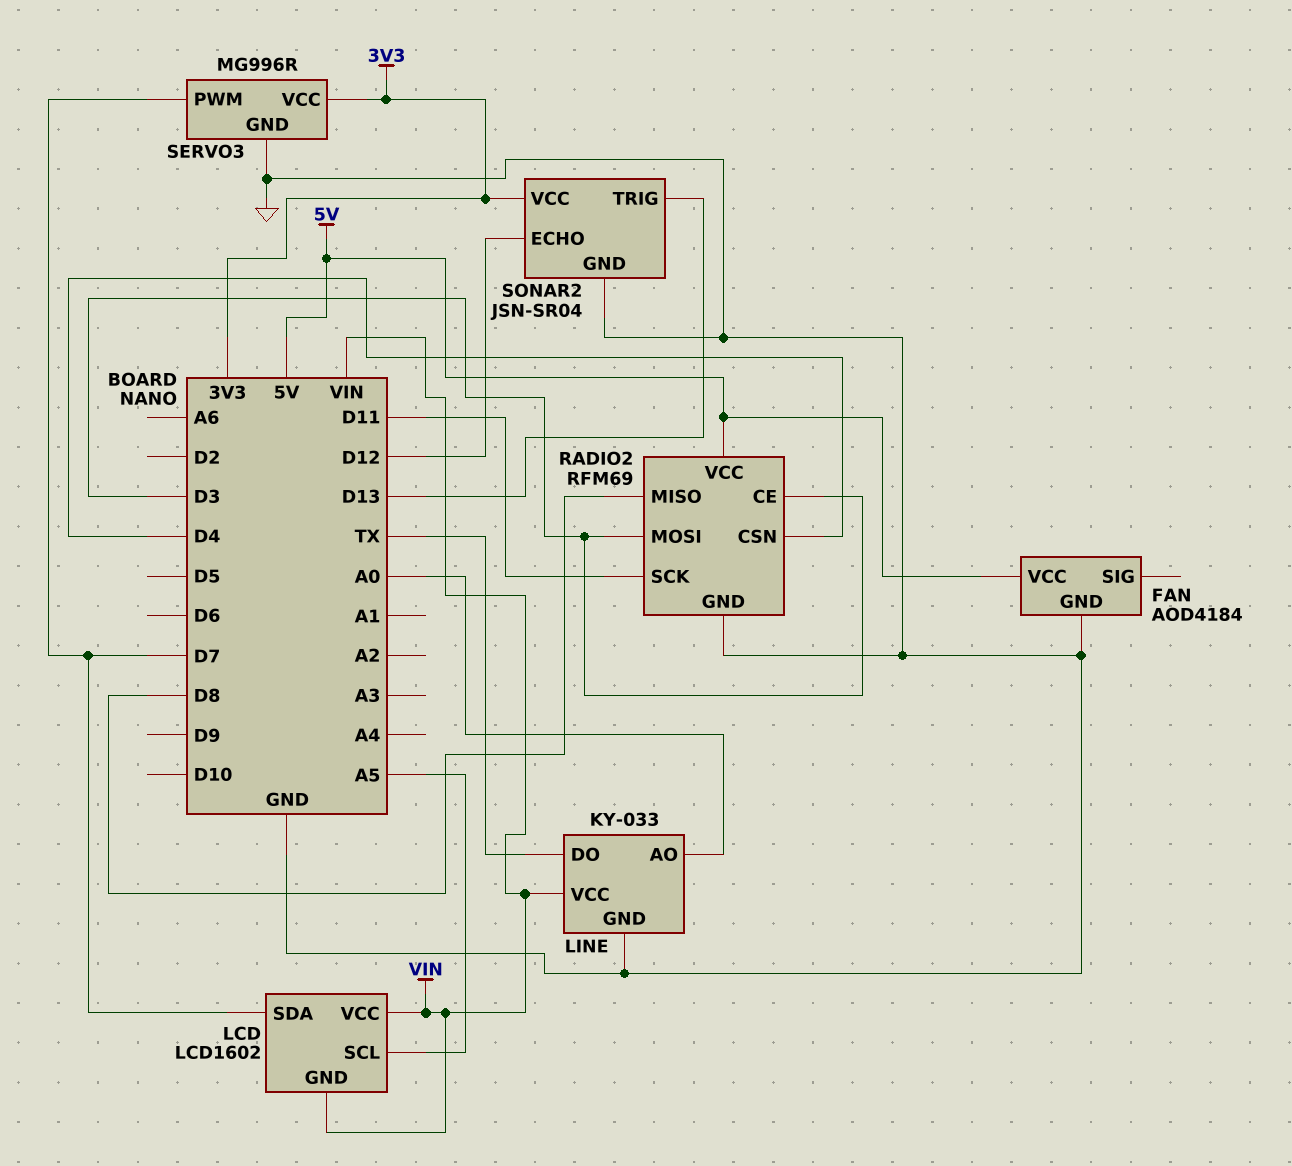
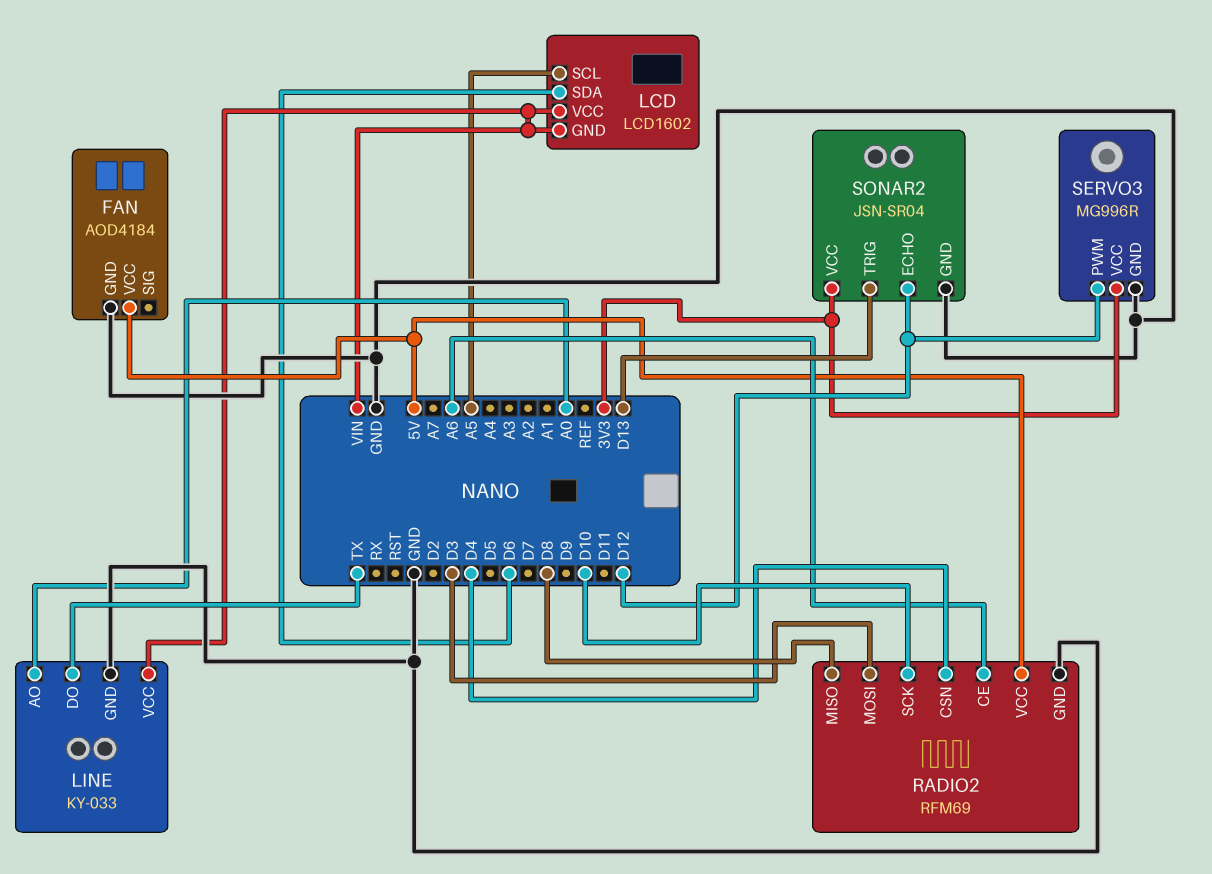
LCD pin SDA: D7 -> D6
RADIO2 pin CE: D3 -> A6
RADIO2 pin SCK: D11 -> D10
SERVO3 pin PWM: D7 -> D12

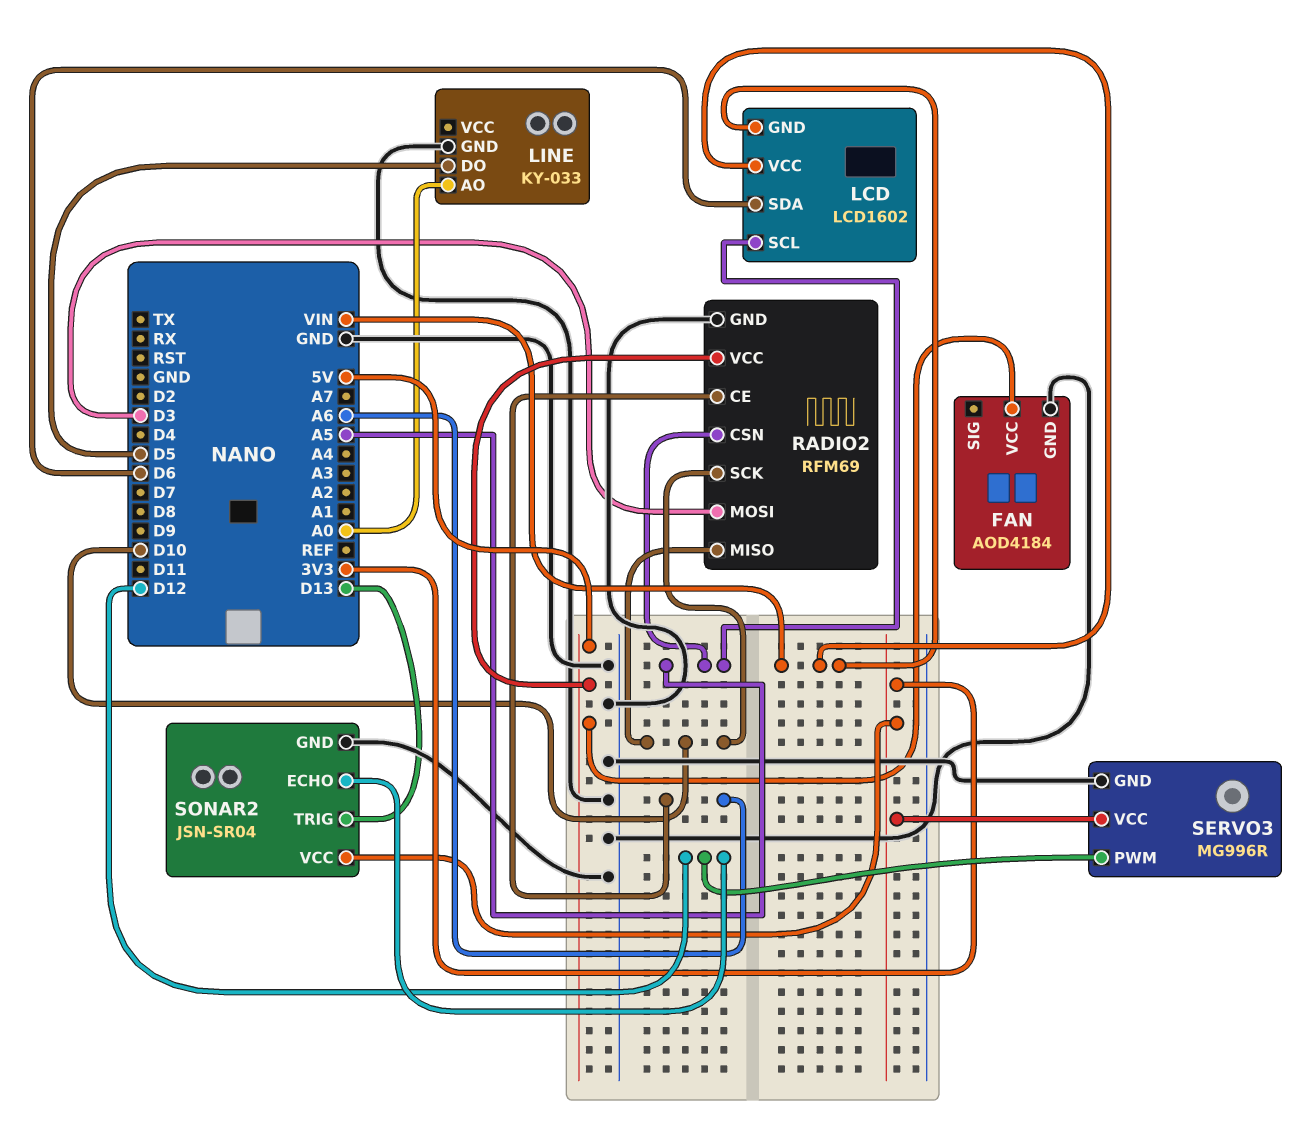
LINE pin DO: TX -> D5
LINE pin VCC: VIN -> none
RADIO2 pin CSN: D4 -> A5
RADIO2 pin MISO: D8 -> D10

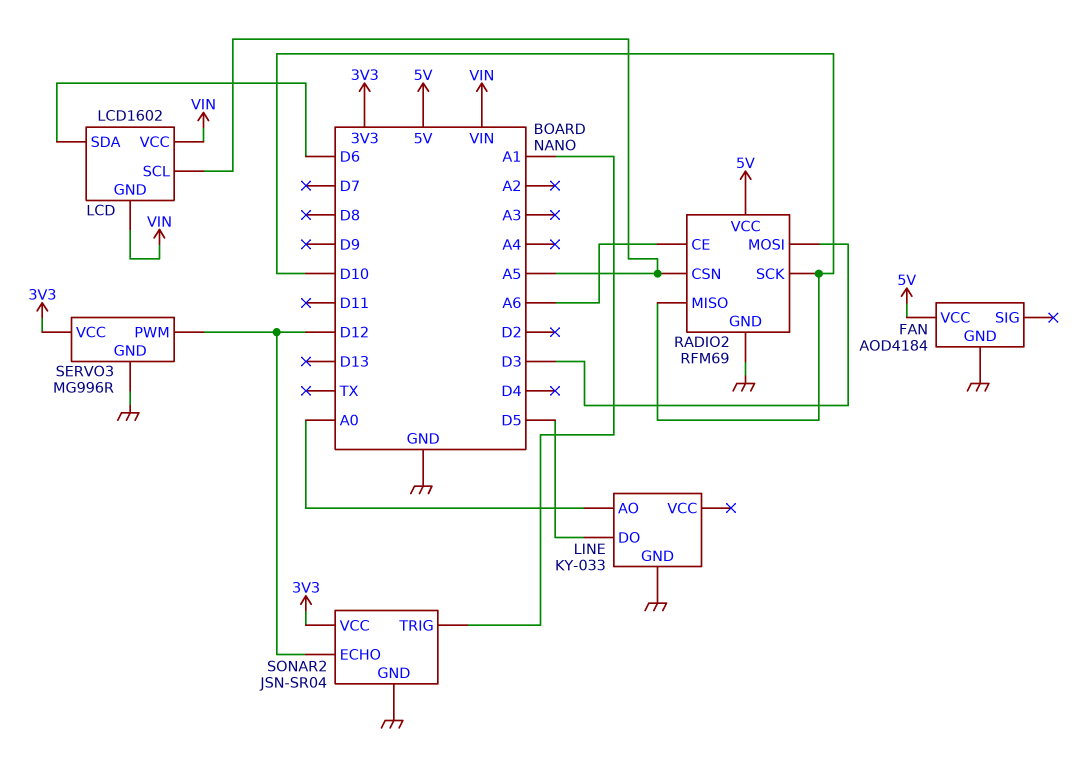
SONAR2 pin TRIG: D13 -> A1

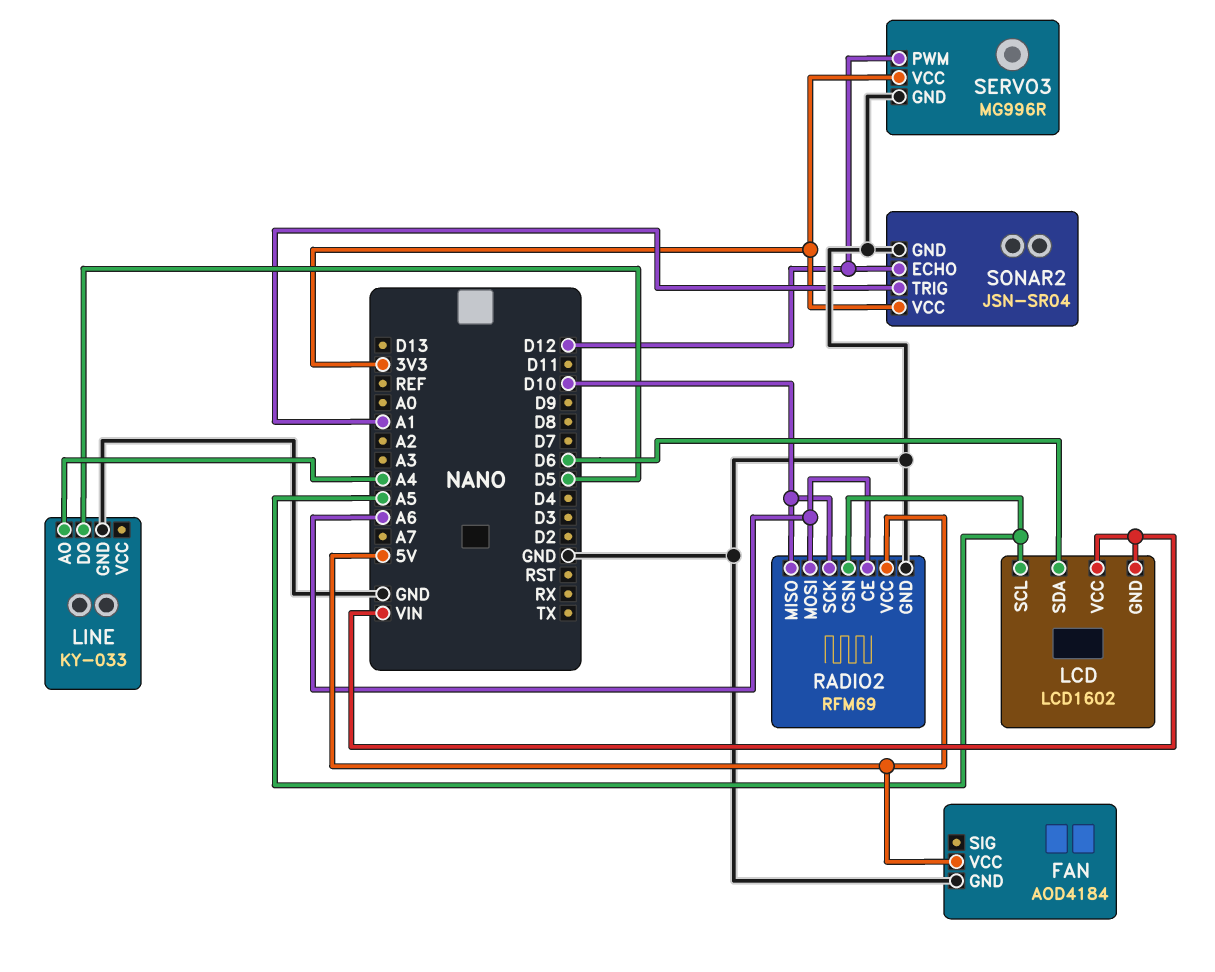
LINE pin AO: A0 -> A4
RADIO2 pin MOSI: D3 -> A6

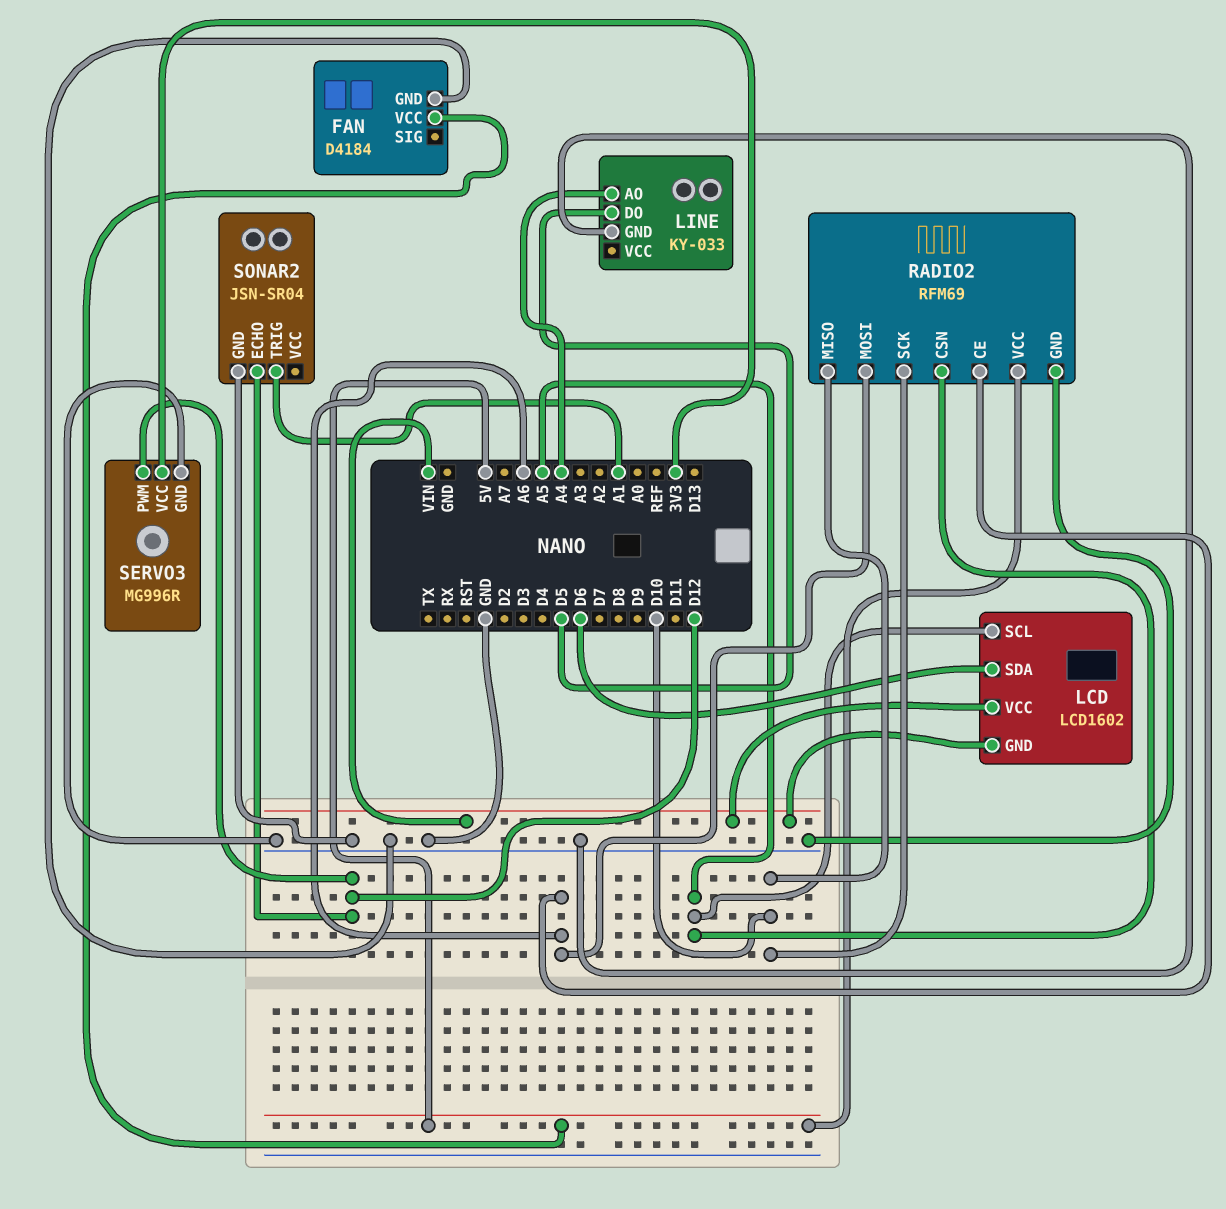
FAN: AOD4184 -> D4184
SONAR2 pin VCC: 3V3 -> none

